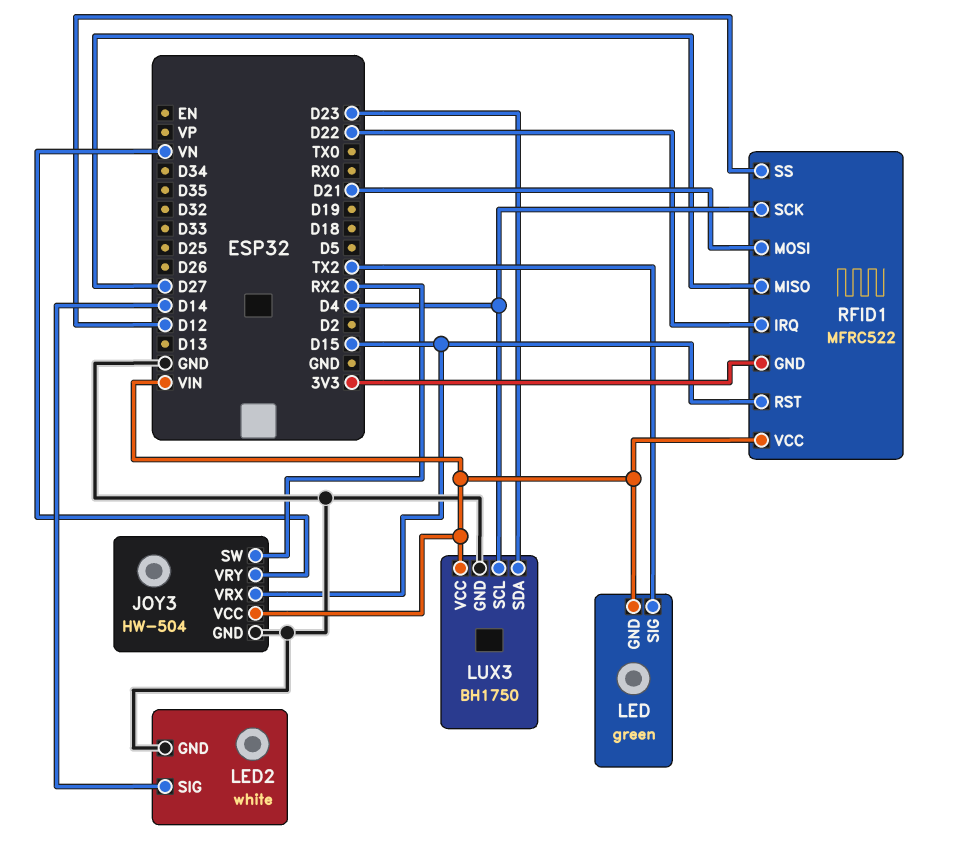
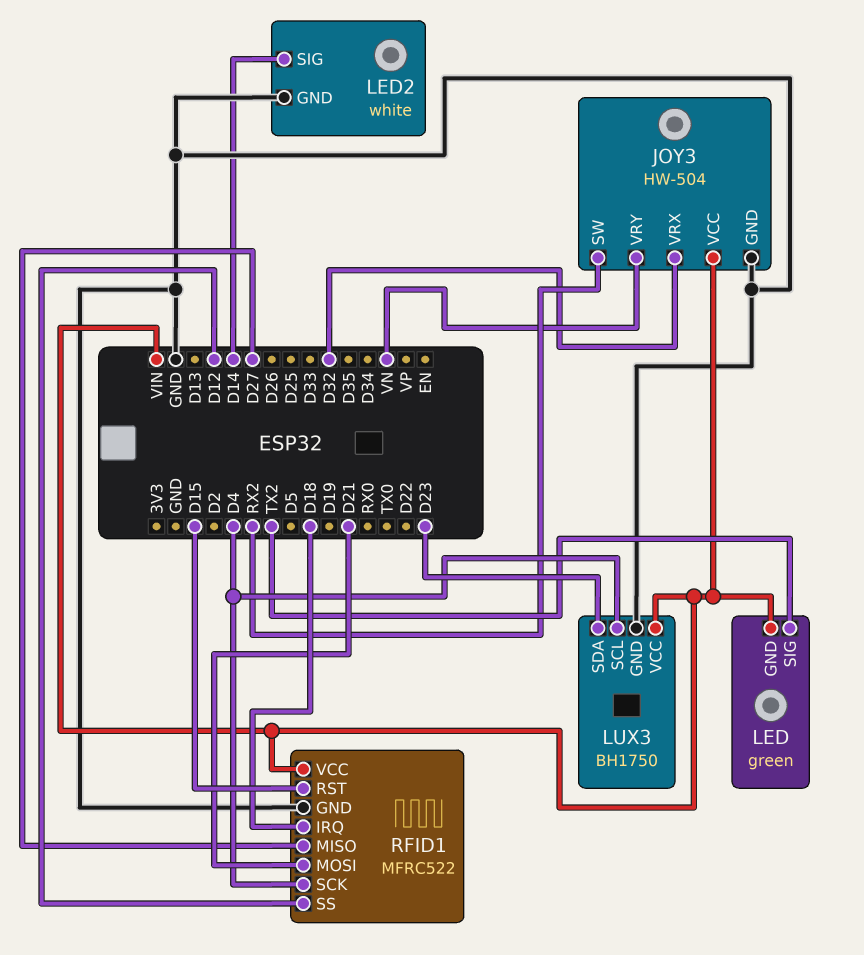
JOY3 pin VRX: D15 -> D32
RFID1 pin GND: 3V3 -> GND
RFID1 pin IRQ: D22 -> D18

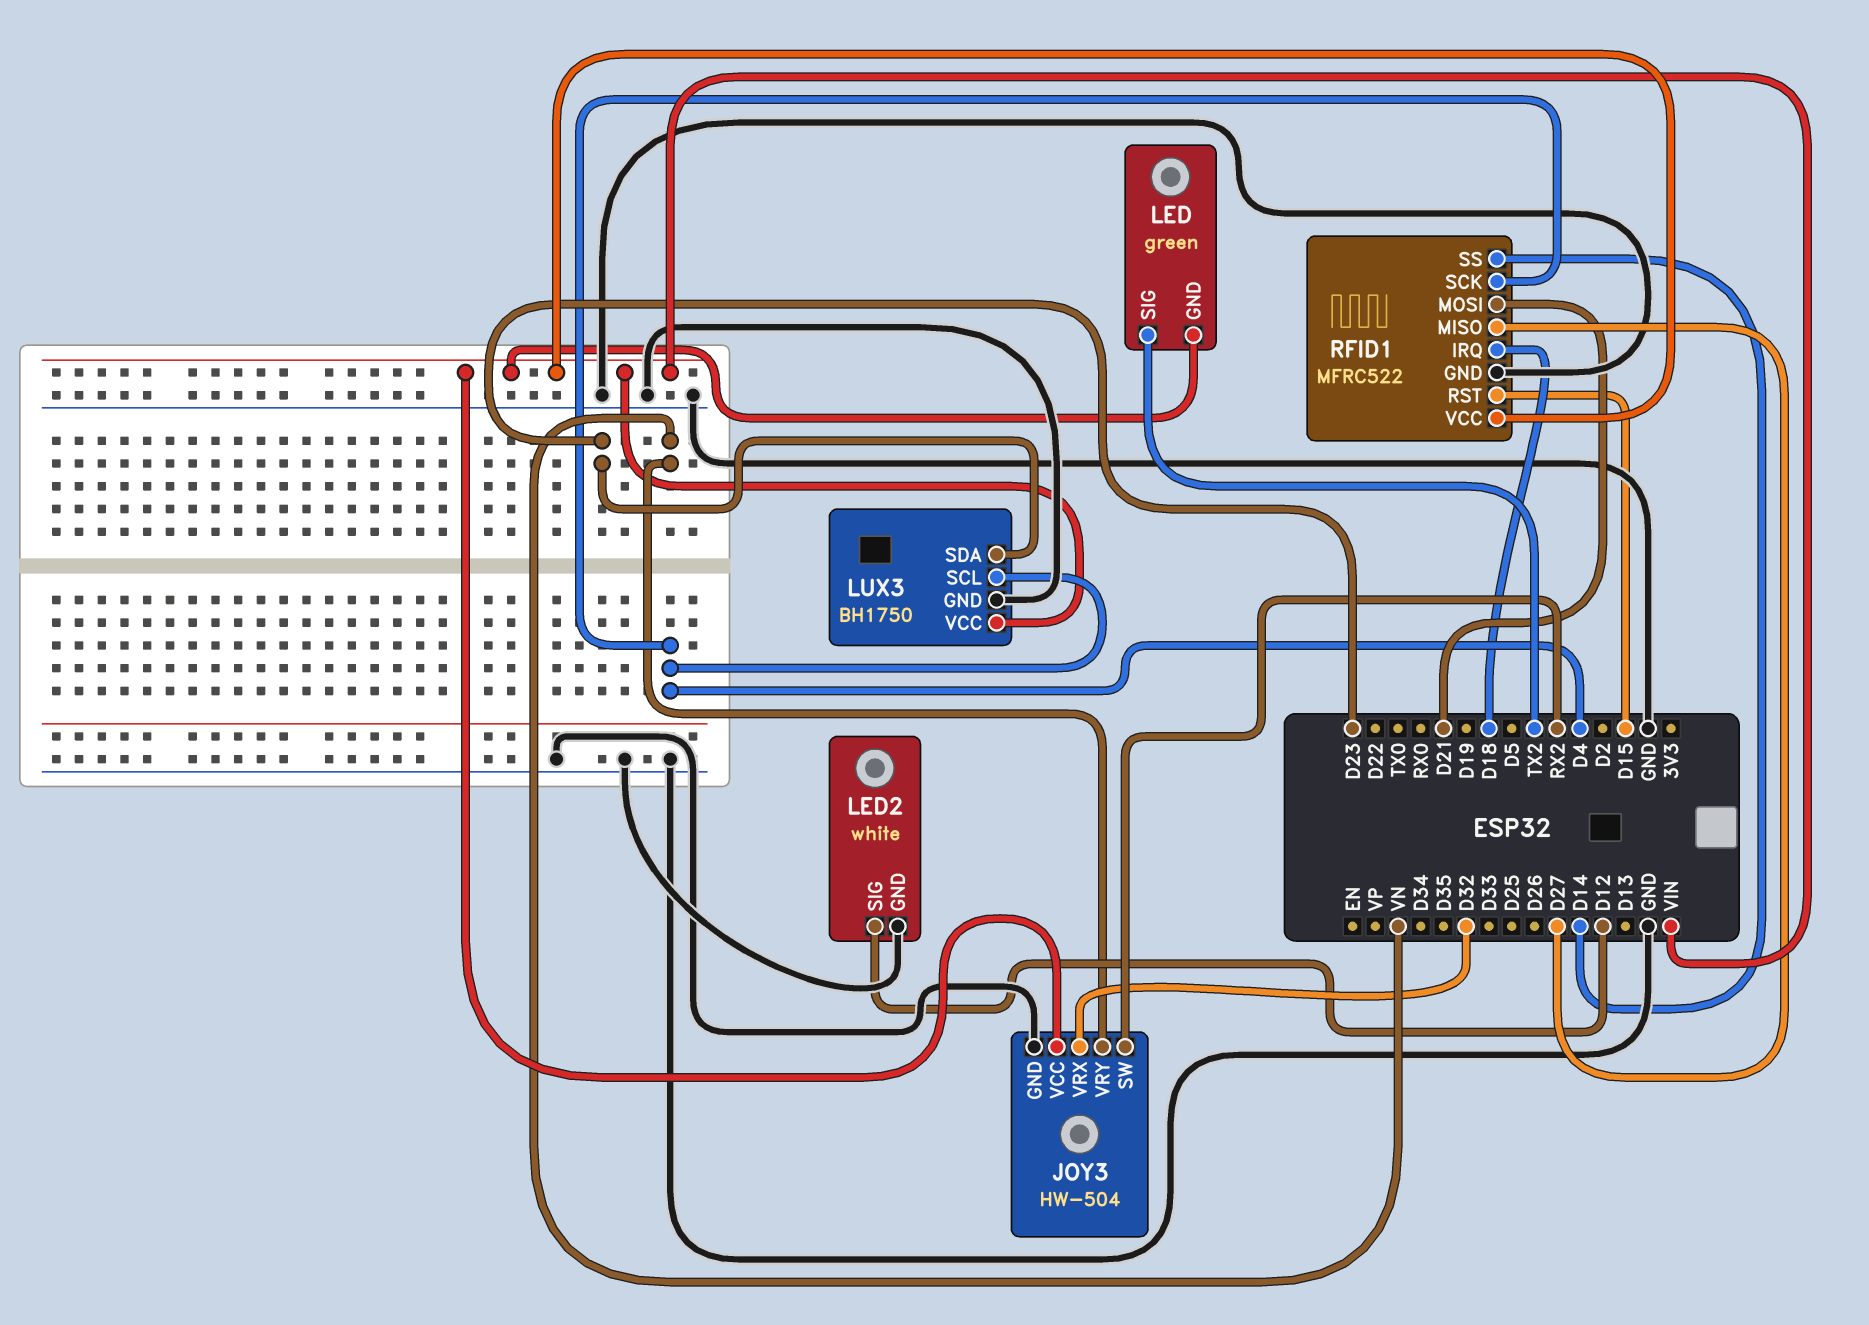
LED2 pin SIG: D14 -> D12
RFID1 pin SS: D12 -> D14

